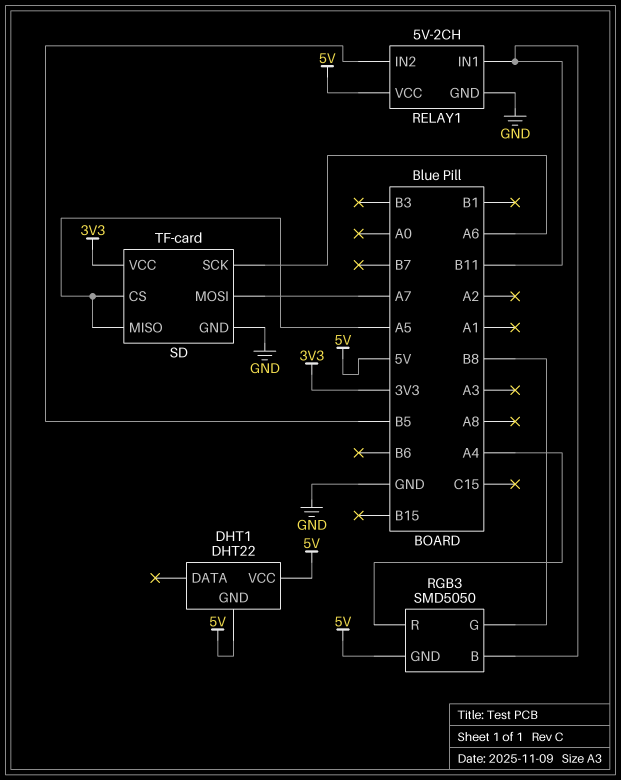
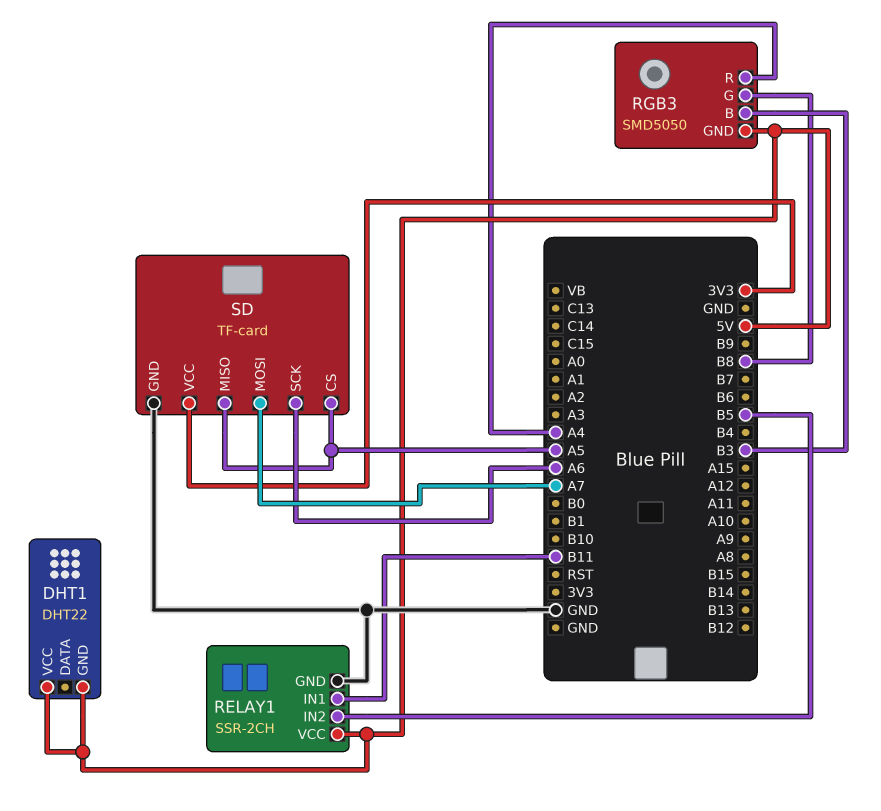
RELAY1: 5V-2CH -> SSR-2CH
RGB3 pin B: B11 -> B3

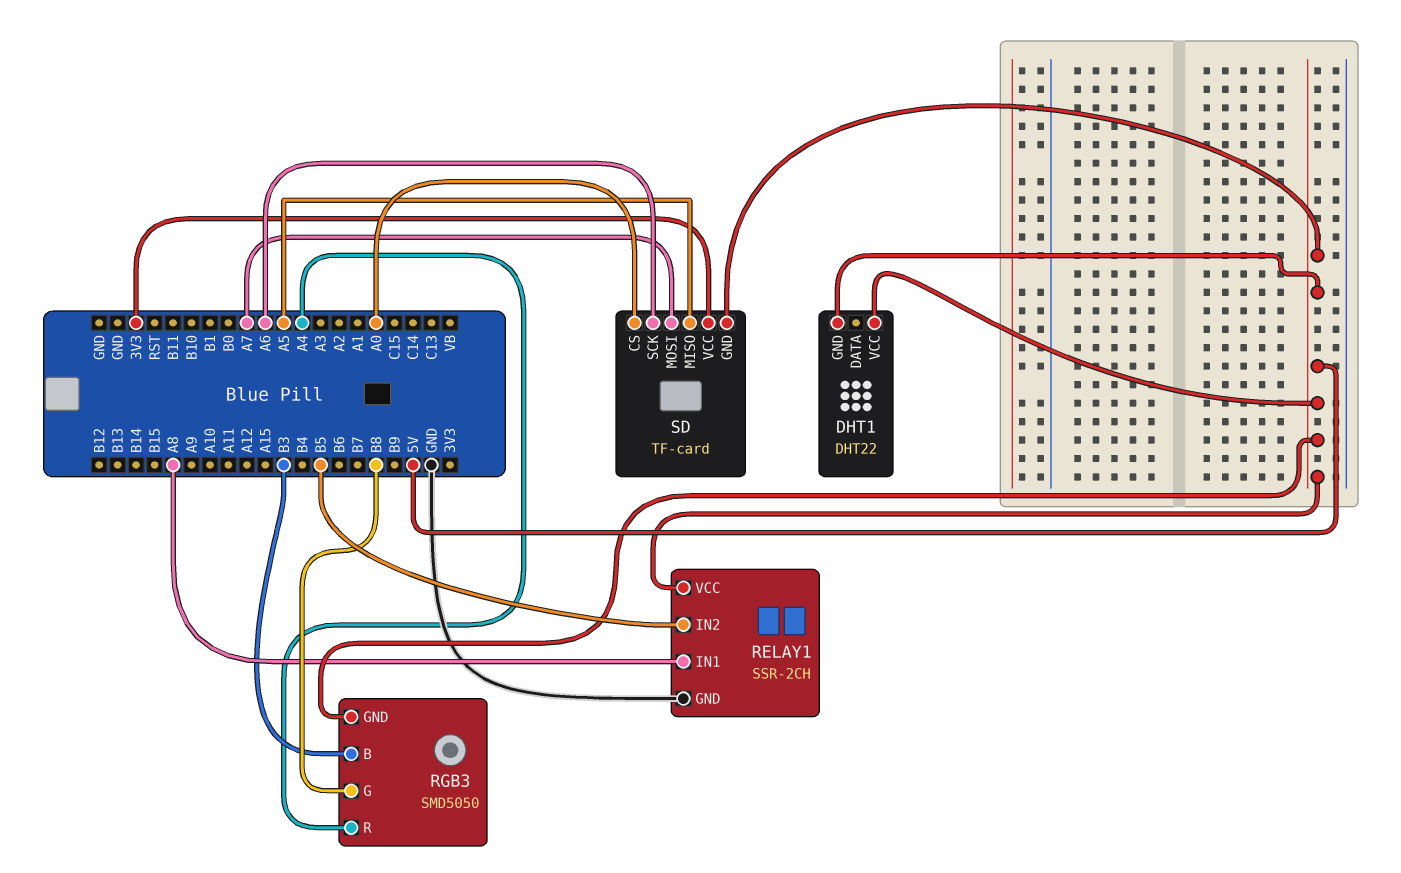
RELAY1 pin IN1: B11 -> A8
SD pin CS: A5 -> A0
SD pin GND: GND -> 5V

